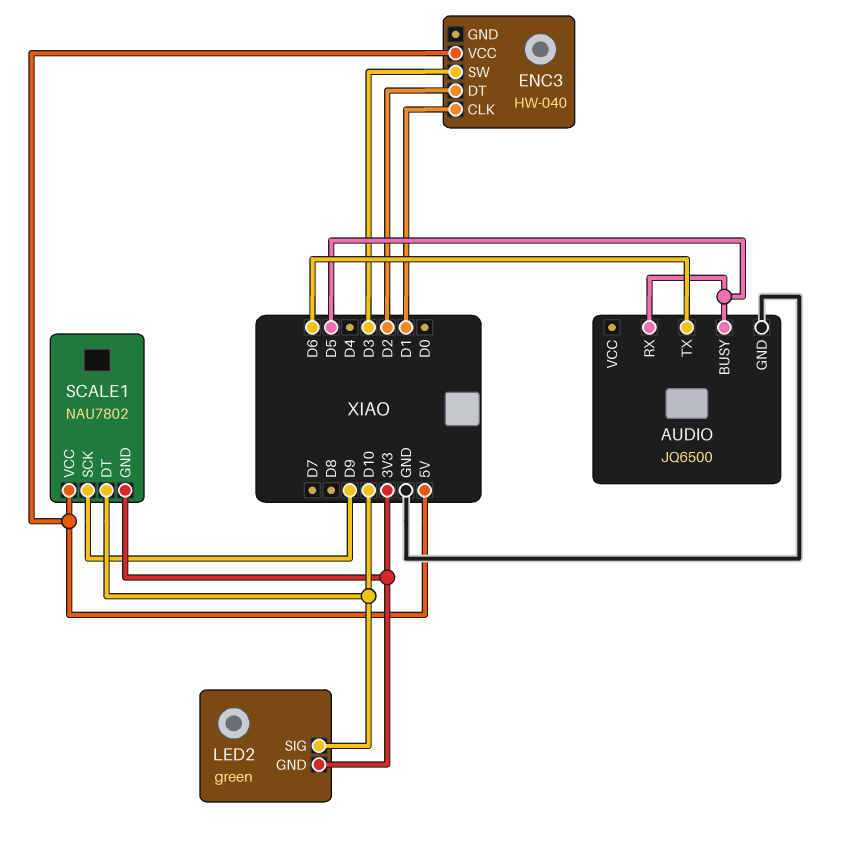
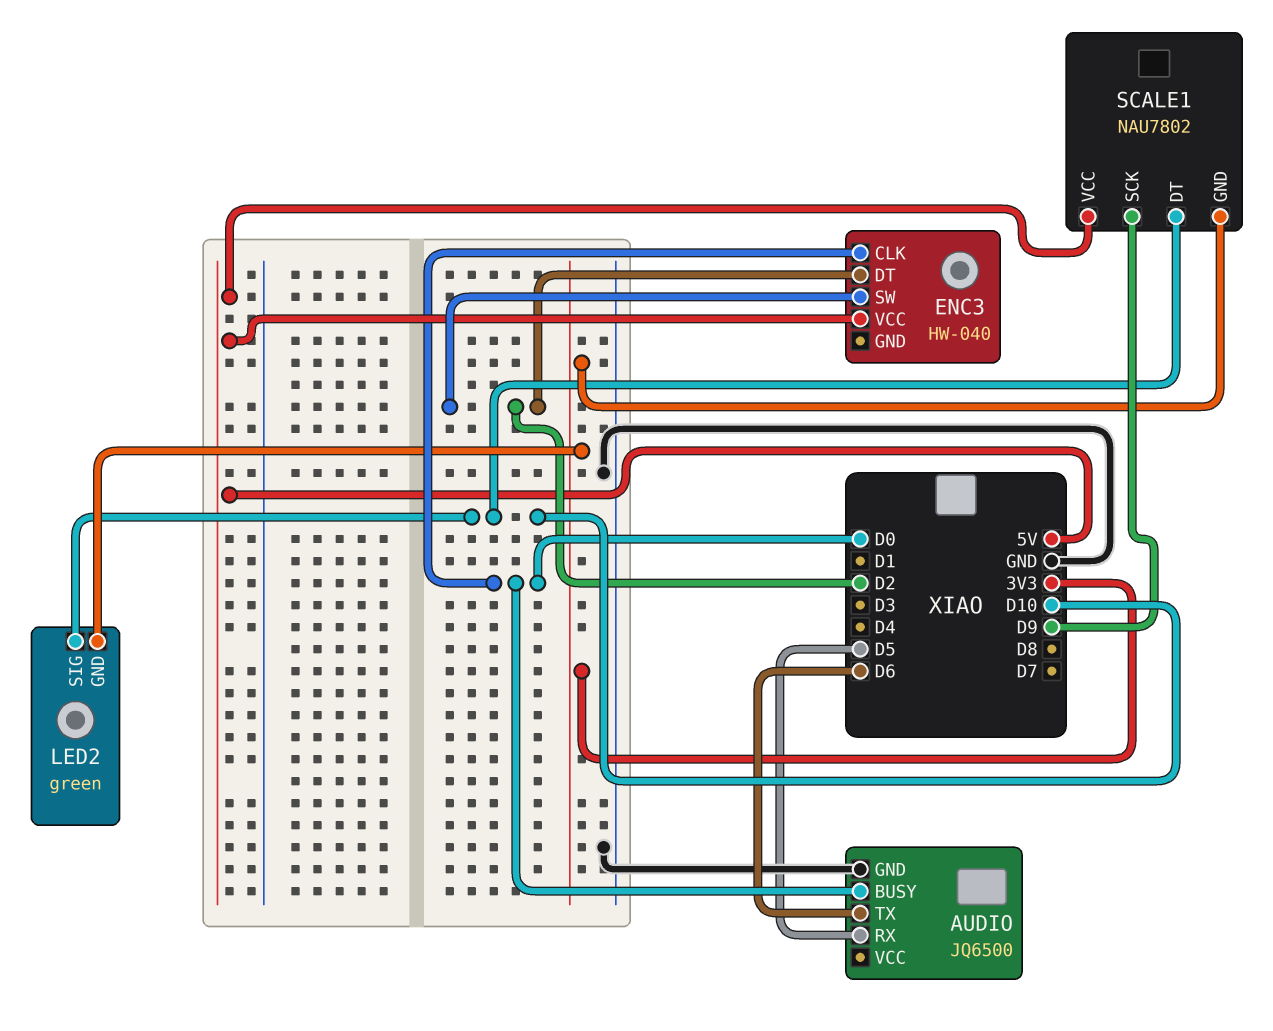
AUDIO pin BUSY: D5 -> D0
ENC3 pin CLK: D1 -> D0
ENC3 pin SW: D3 -> D2

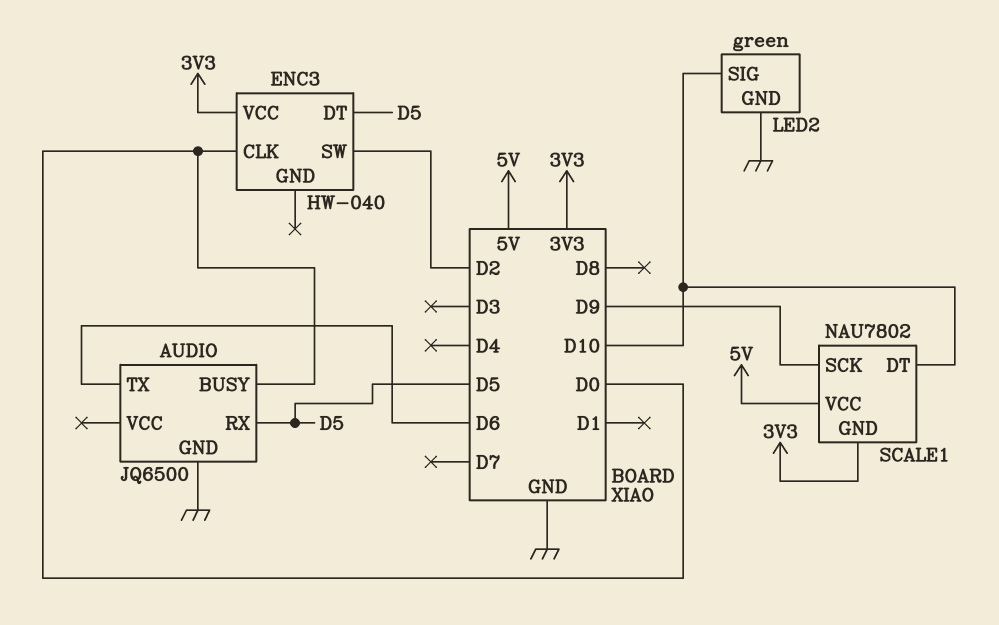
ENC3 pin DT: D2 -> D5
ENC3 pin VCC: 5V -> 3V3
LED2 pin GND: 3V3 -> GND

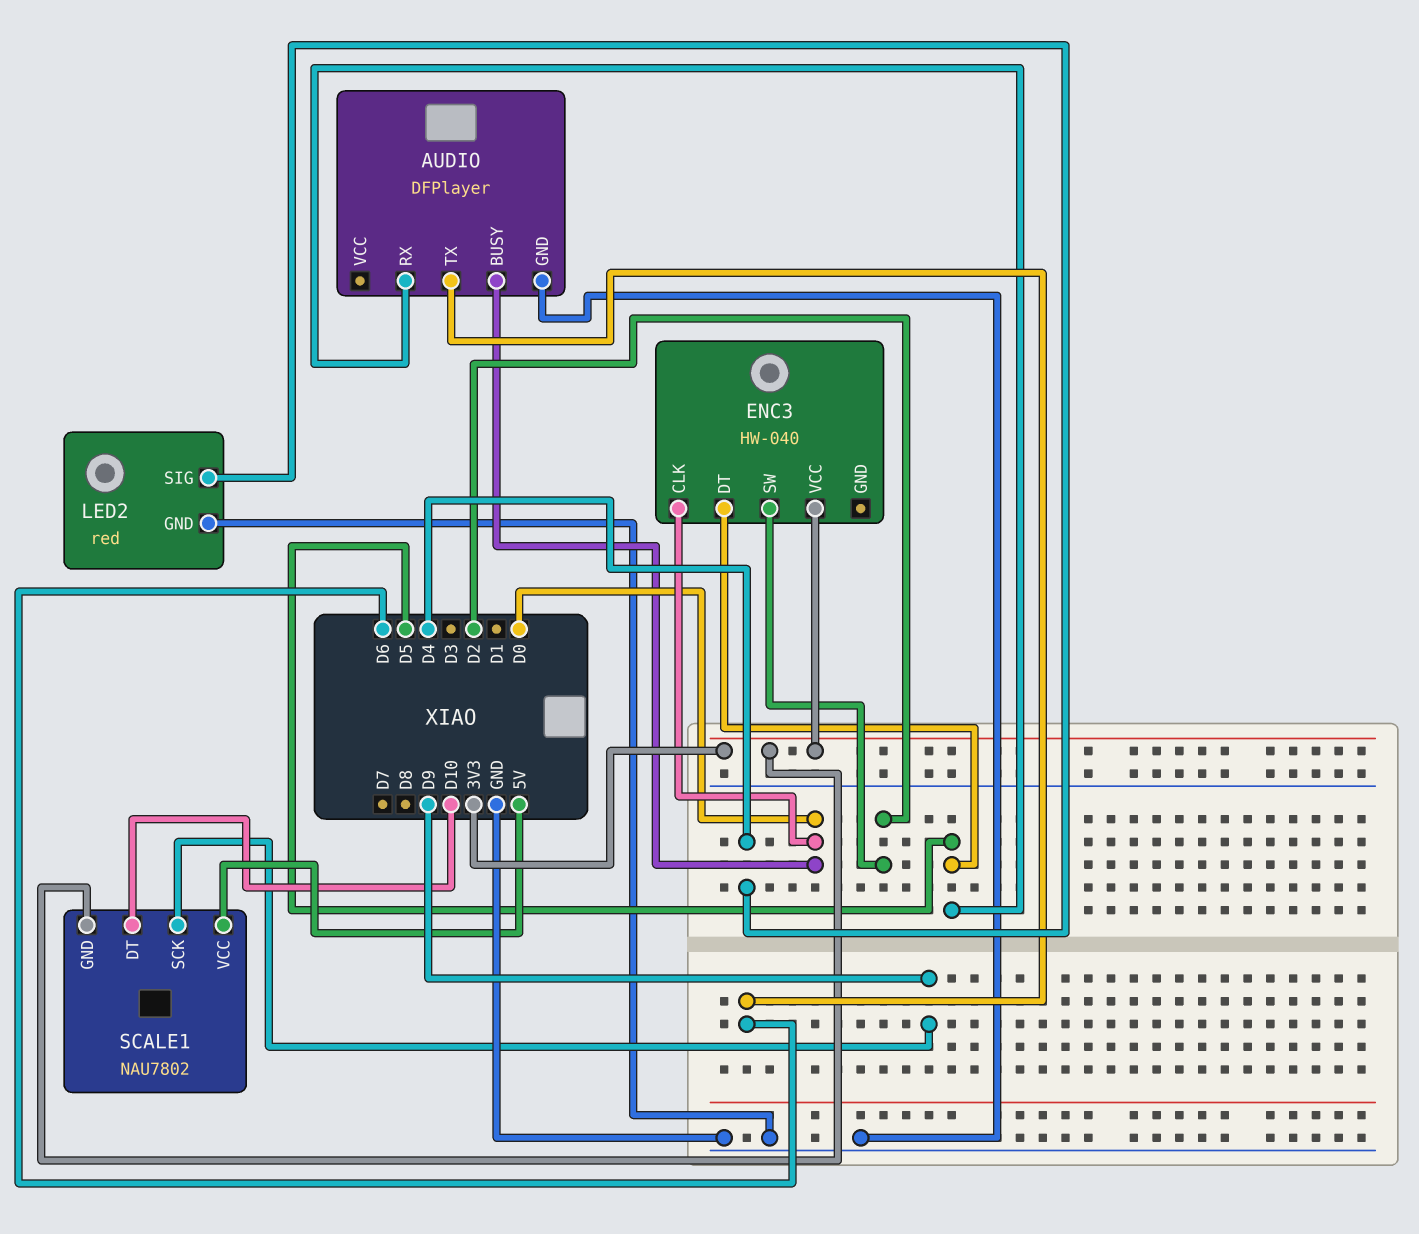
AUDIO: JQ6500 -> DFPlayer
LED2: green -> red
LED2 pin SIG: D10 -> D4

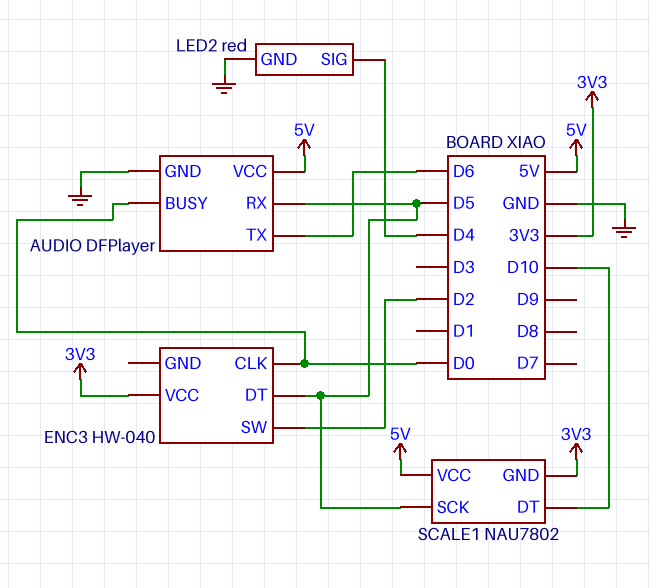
AUDIO pin VCC: none -> 5V
SCALE1 pin SCK: D9 -> D5

